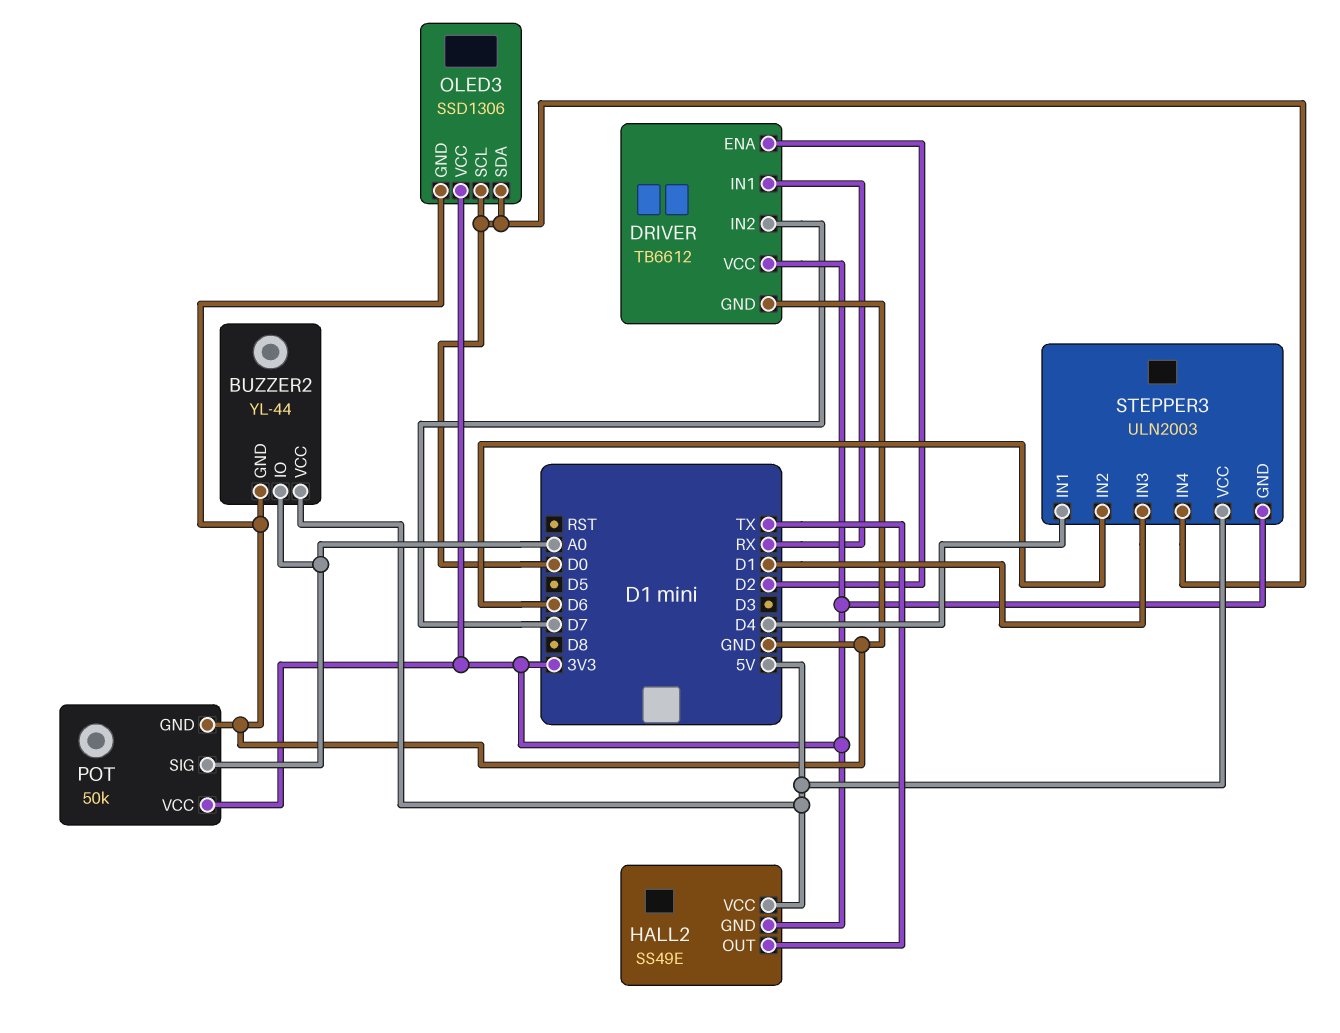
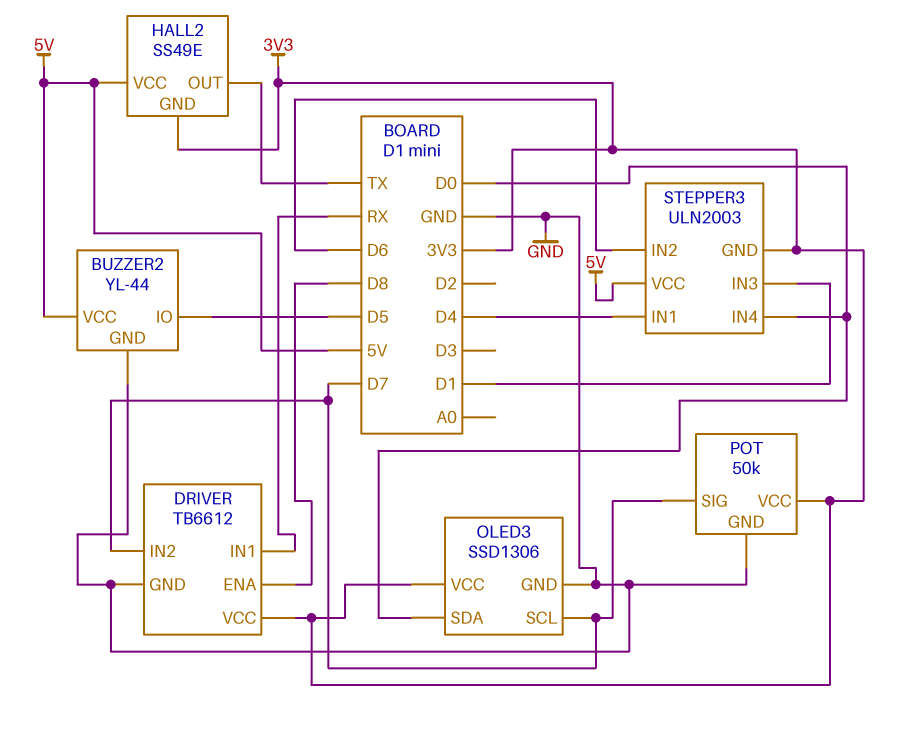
BUZZER2 pin IO: A0 -> D5
DRIVER pin ENA: D2 -> D8
OLED3 pin SCL: D0 -> D7
POT pin SIG: A0 -> D7

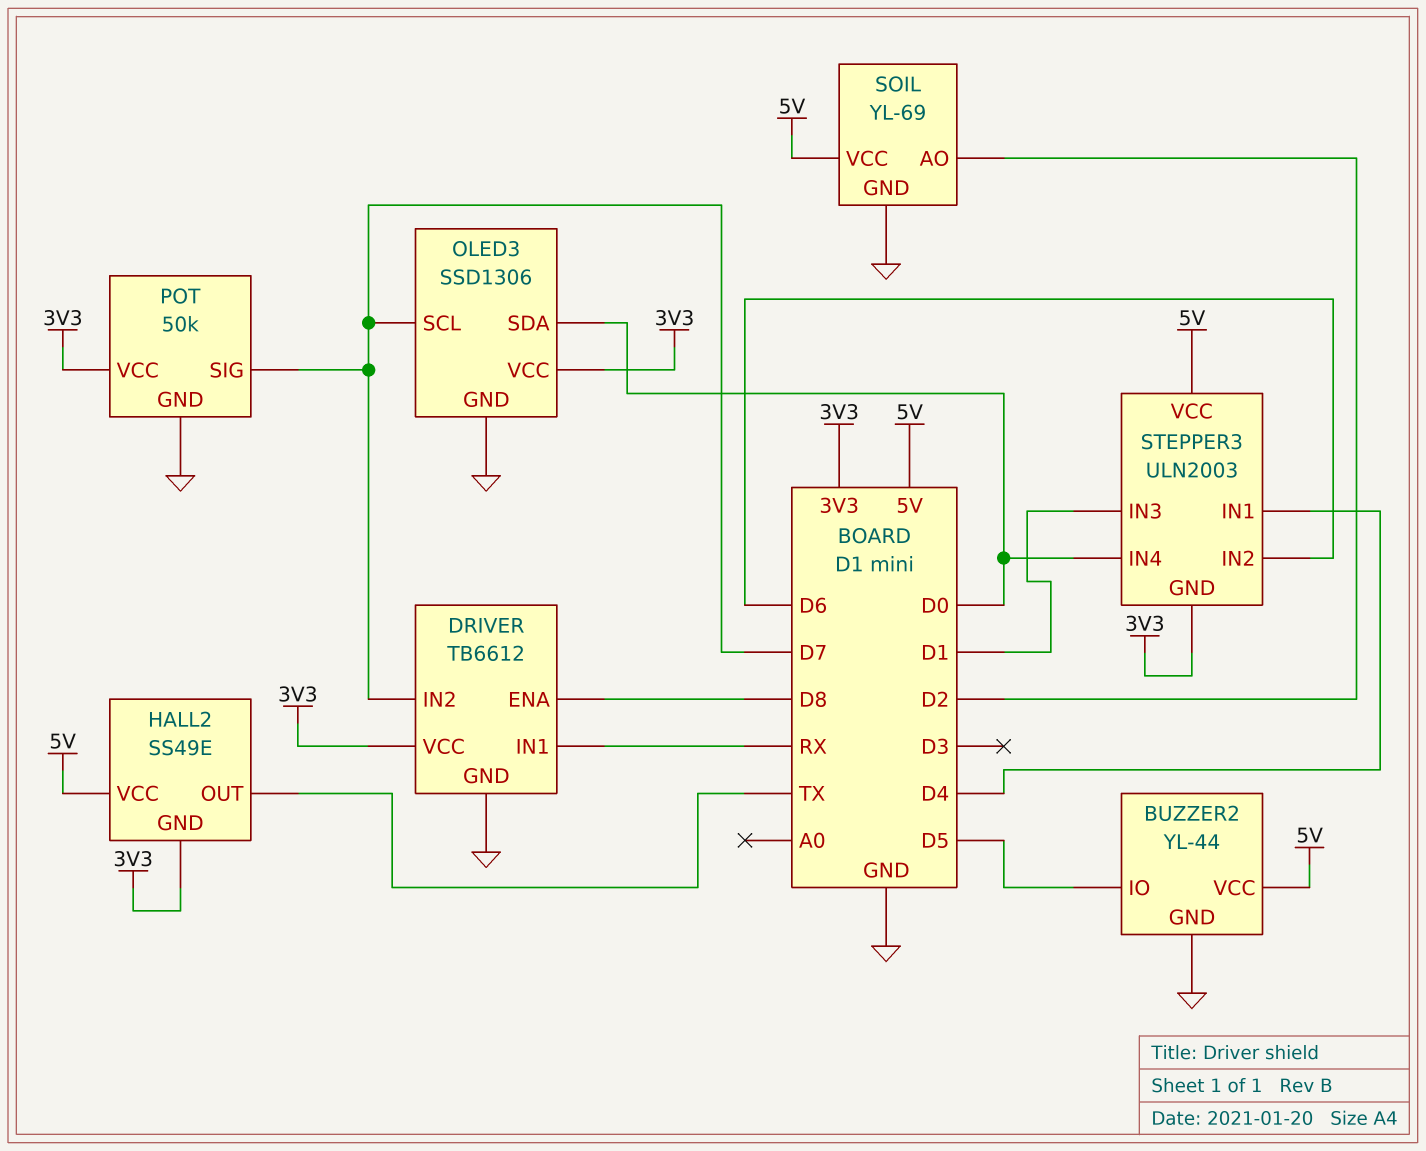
SOIL: none -> YL-69
SOIL pin AO: none -> D2
SOIL pin GND: none -> GND
SOIL pin VCC: none -> 5V

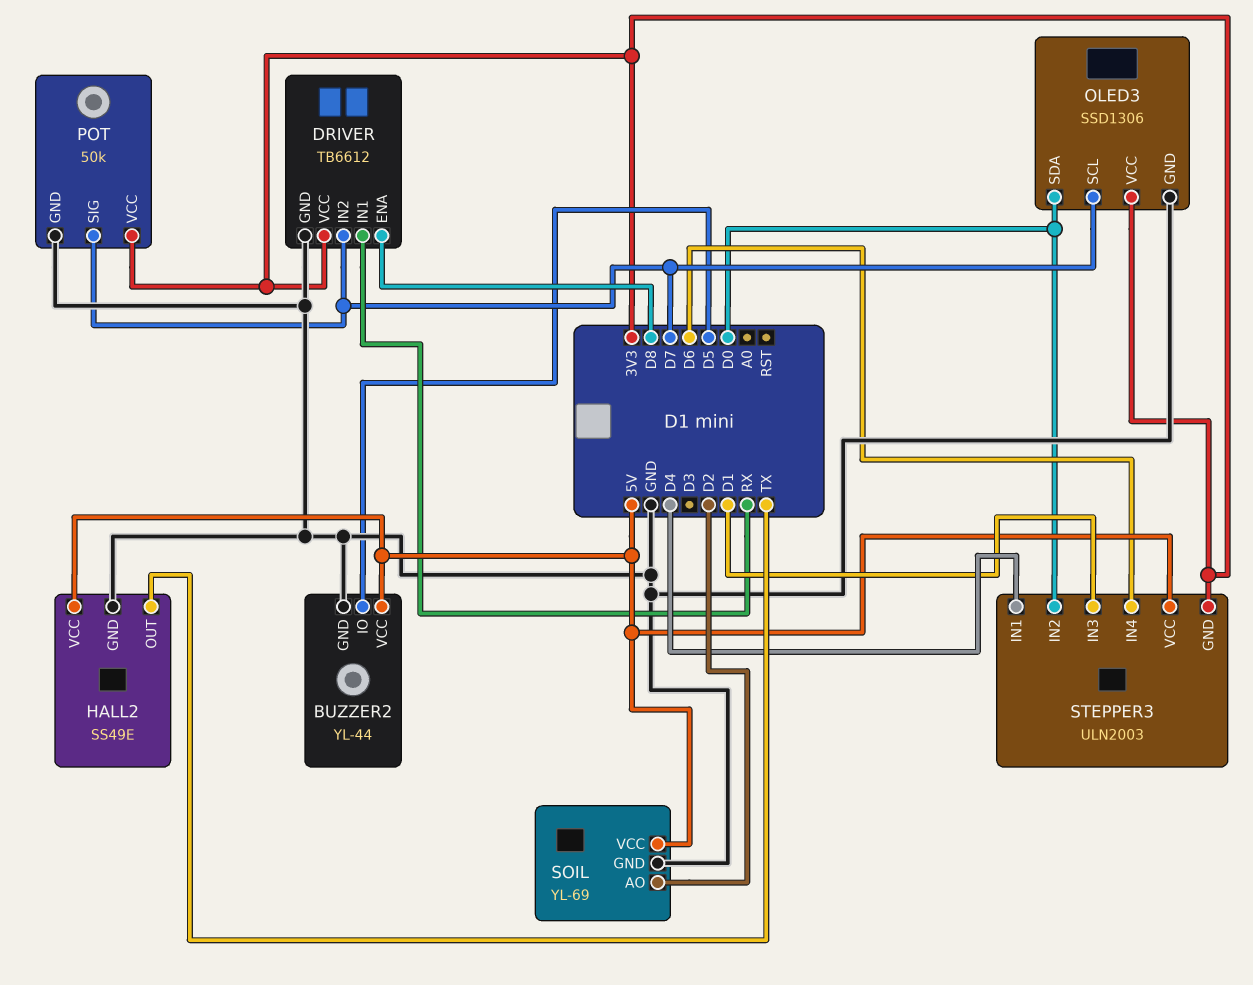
HALL2 pin GND: 3V3 -> GND
STEPPER3 pin IN2: D6 -> D0
STEPPER3 pin IN4: D0 -> D6

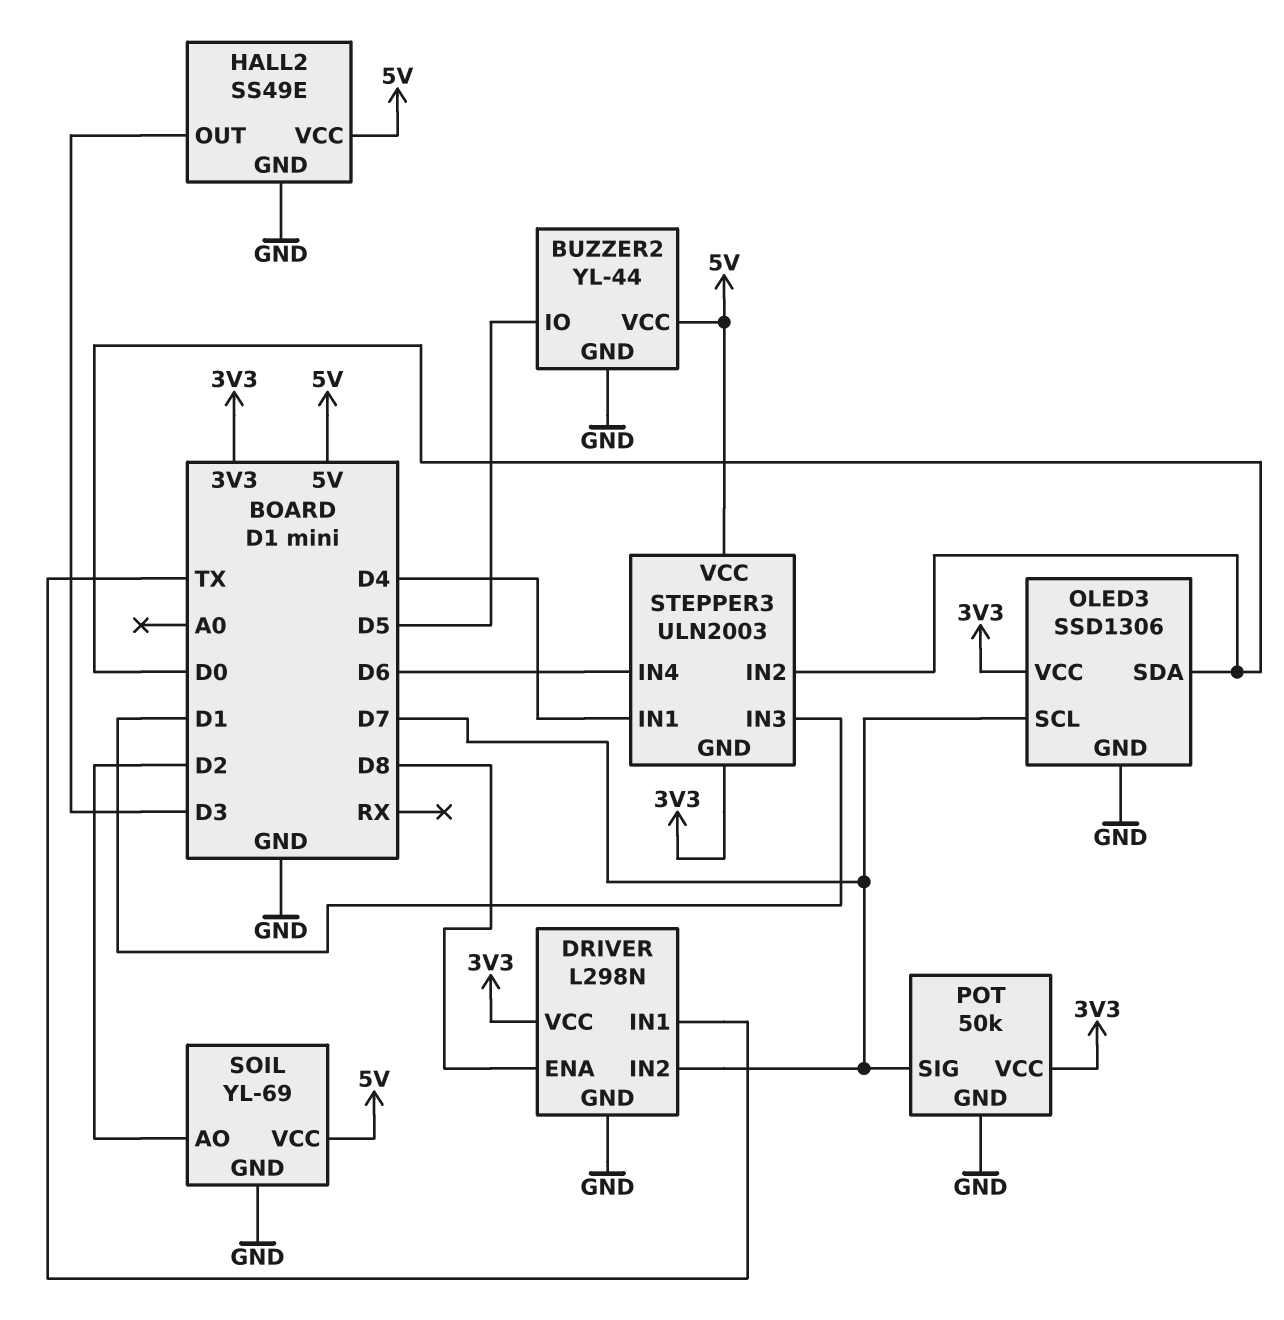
DRIVER: TB6612 -> L298N
DRIVER pin IN1: RX -> TX
HALL2 pin OUT: TX -> D3

